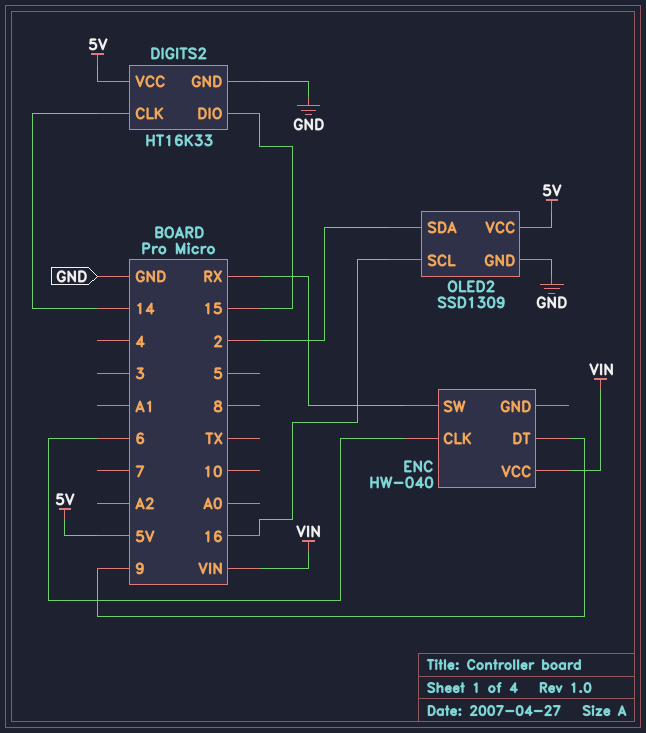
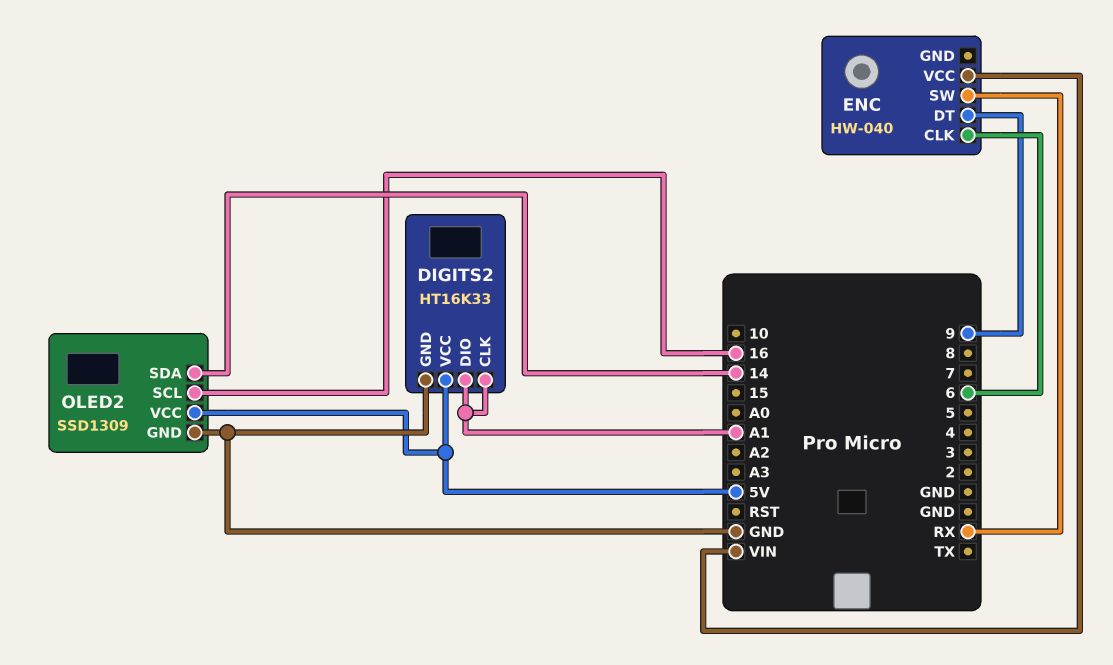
DIGITS2 pin CLK: 14 -> A1
DIGITS2 pin DIO: 15 -> A1
OLED2 pin SDA: 2 -> 14

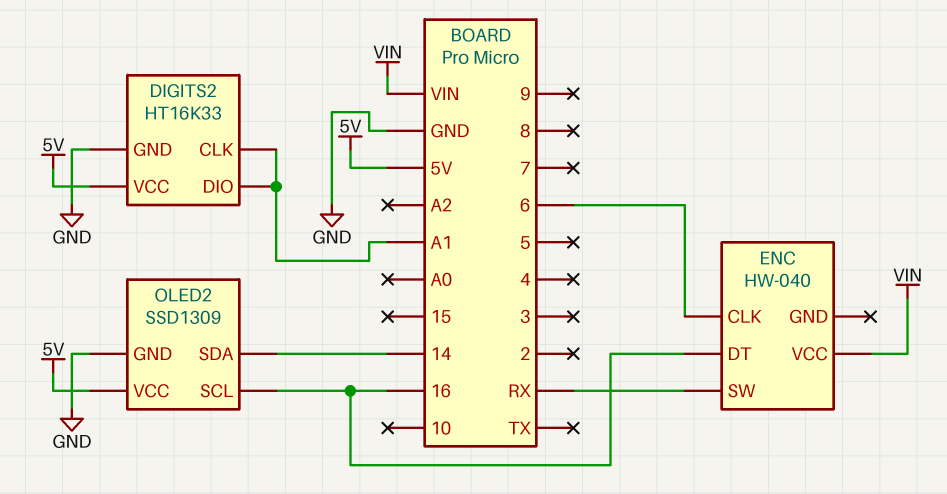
ENC pin DT: 9 -> 16

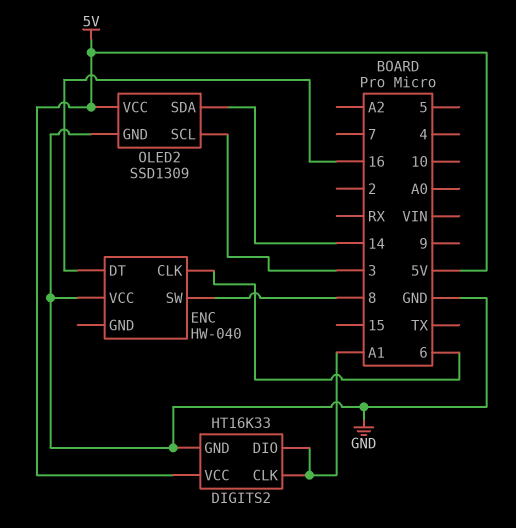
ENC pin SW: RX -> 8
ENC pin VCC: VIN -> GND
OLED2 pin SCL: 16 -> 3

